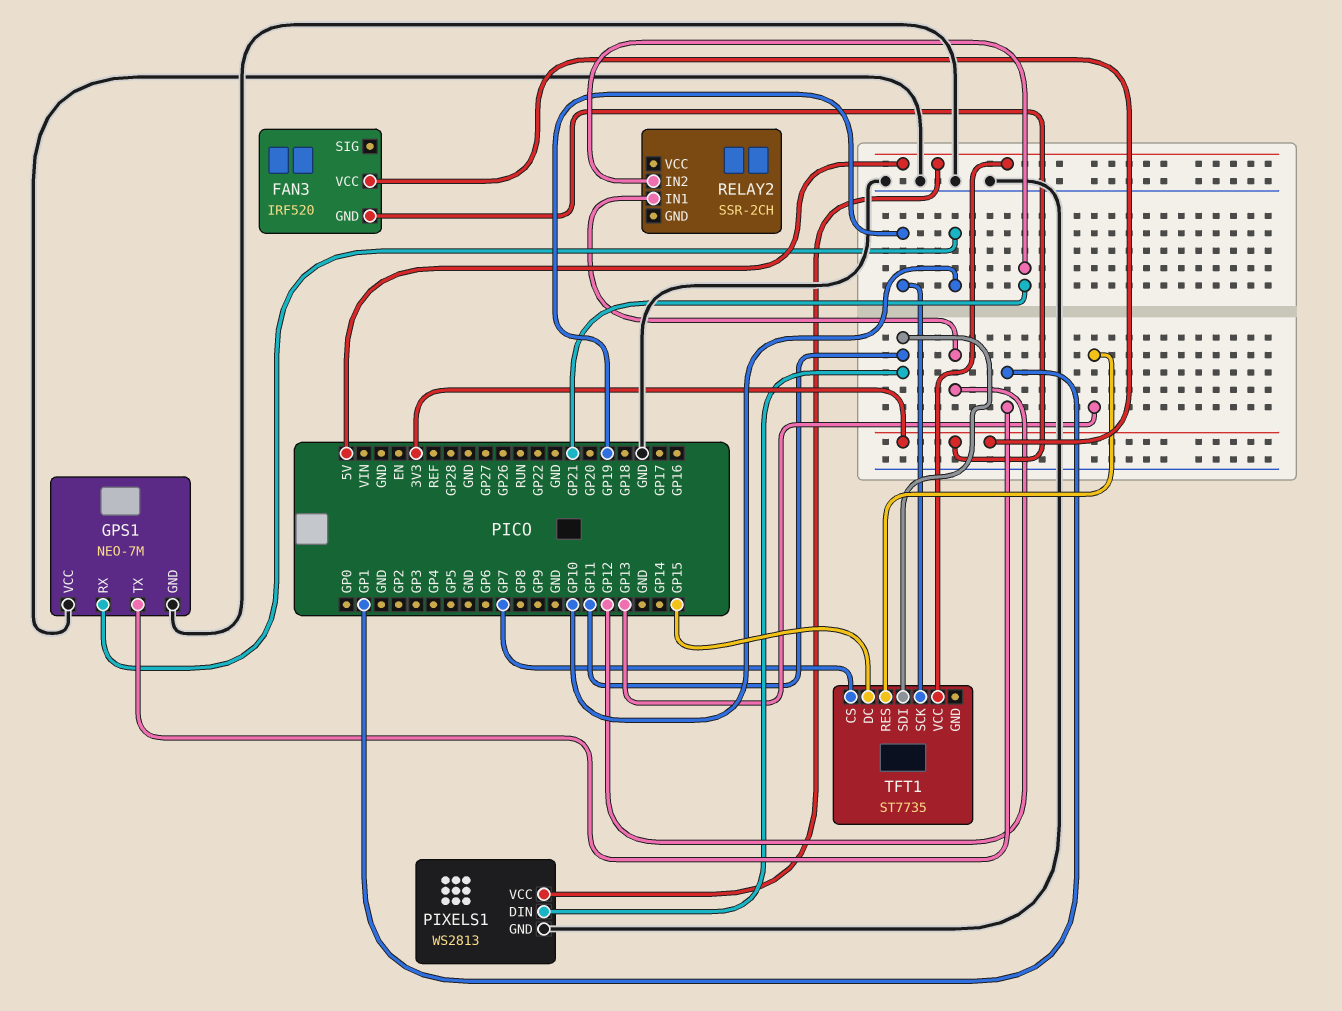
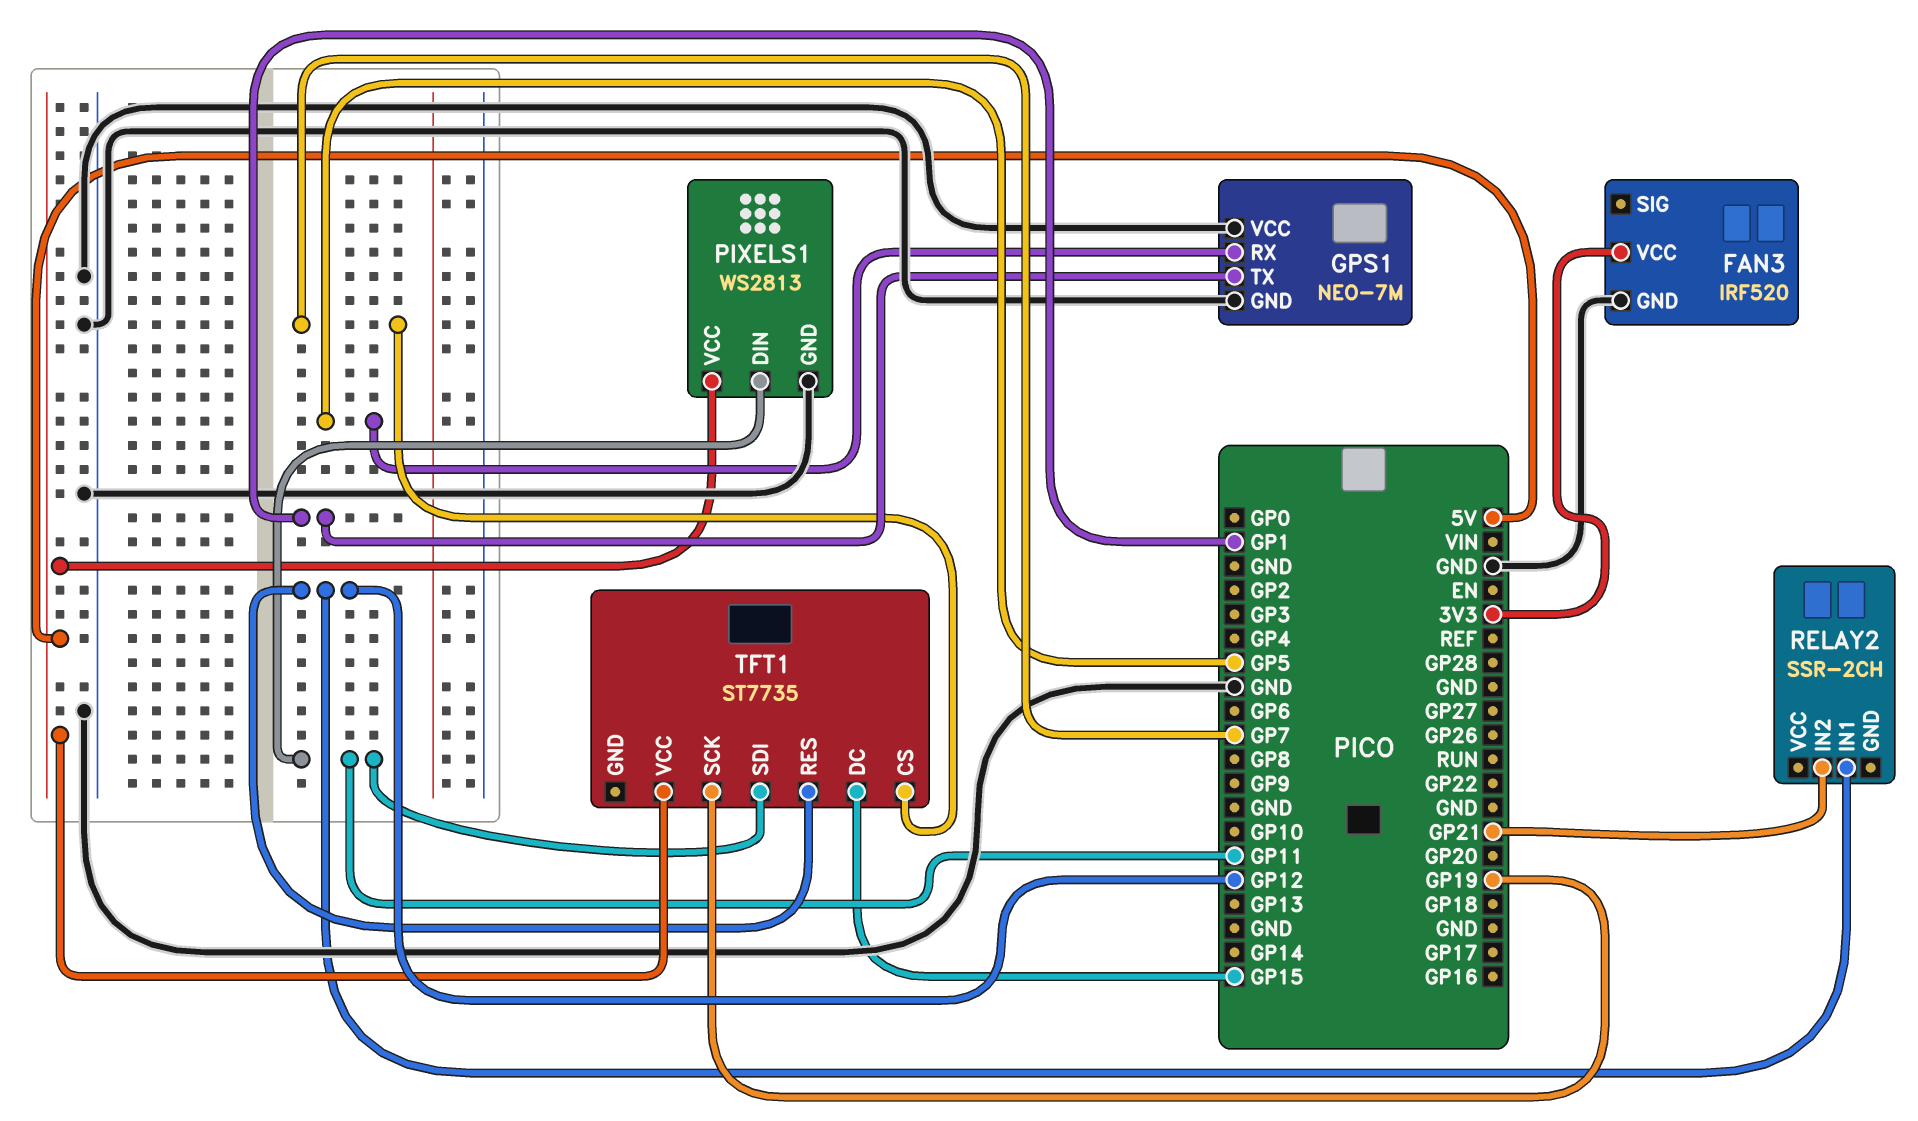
FAN3 pin GND: 3V3 -> GND
GPS1 pin RX: GP10 -> GP5
TFT1 pin RES: GP13 -> GP12

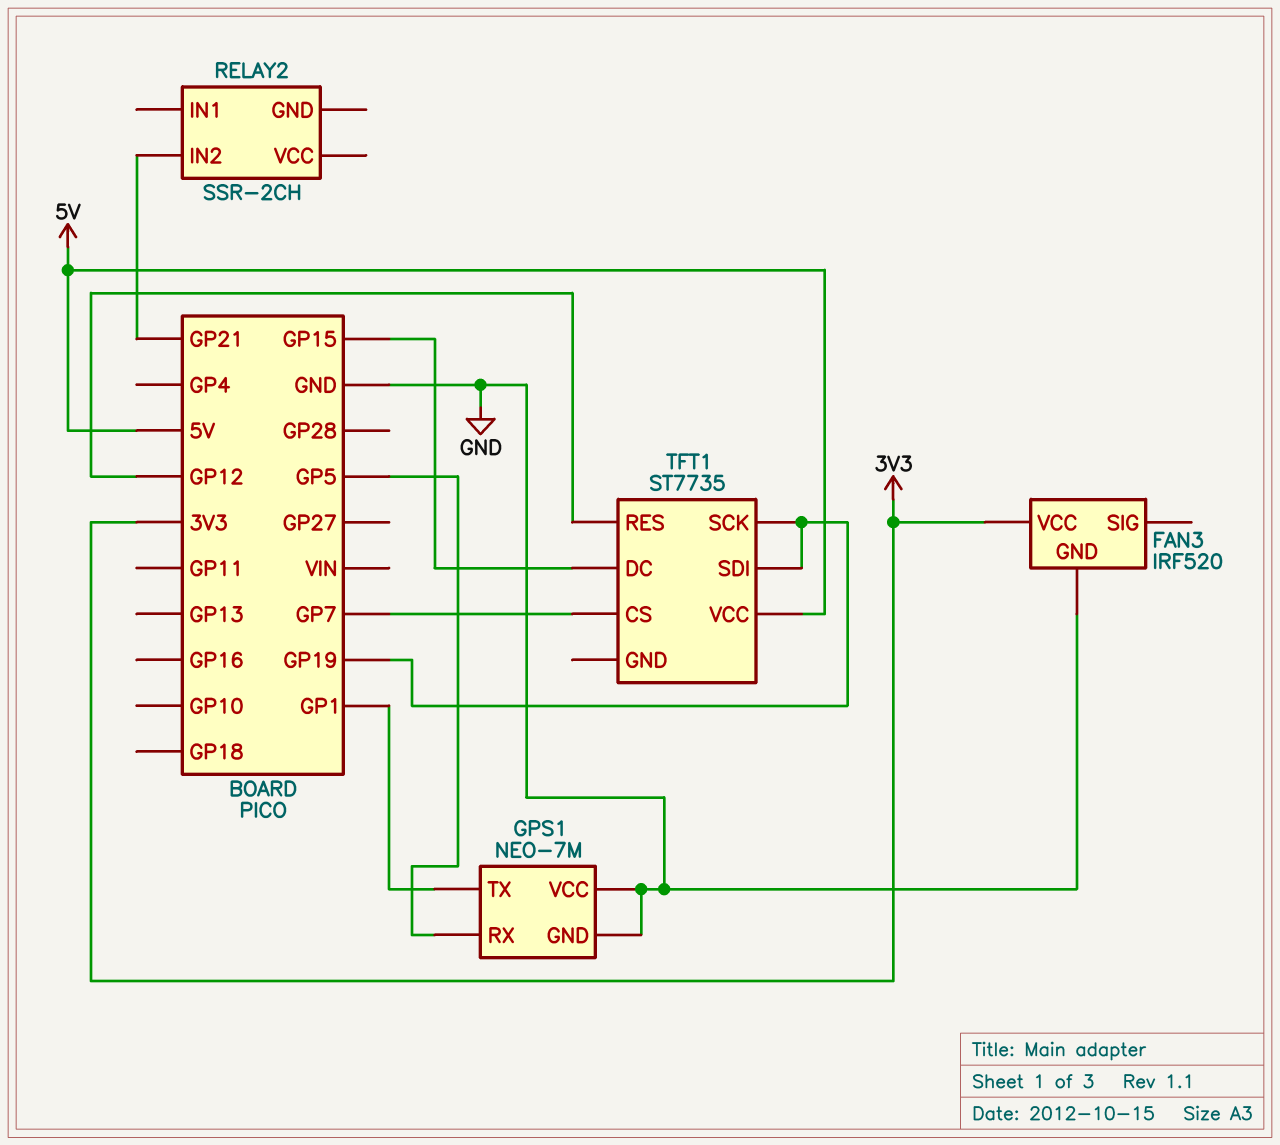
PIXELS1: WS2813 -> none
PIXELS1 pin DIN: GP11 -> none
PIXELS1 pin GND: GND -> none
PIXELS1 pin VCC: 5V -> none
RELAY2 pin IN1: GP12 -> none
TFT1 pin SDI: GP11 -> GP19

